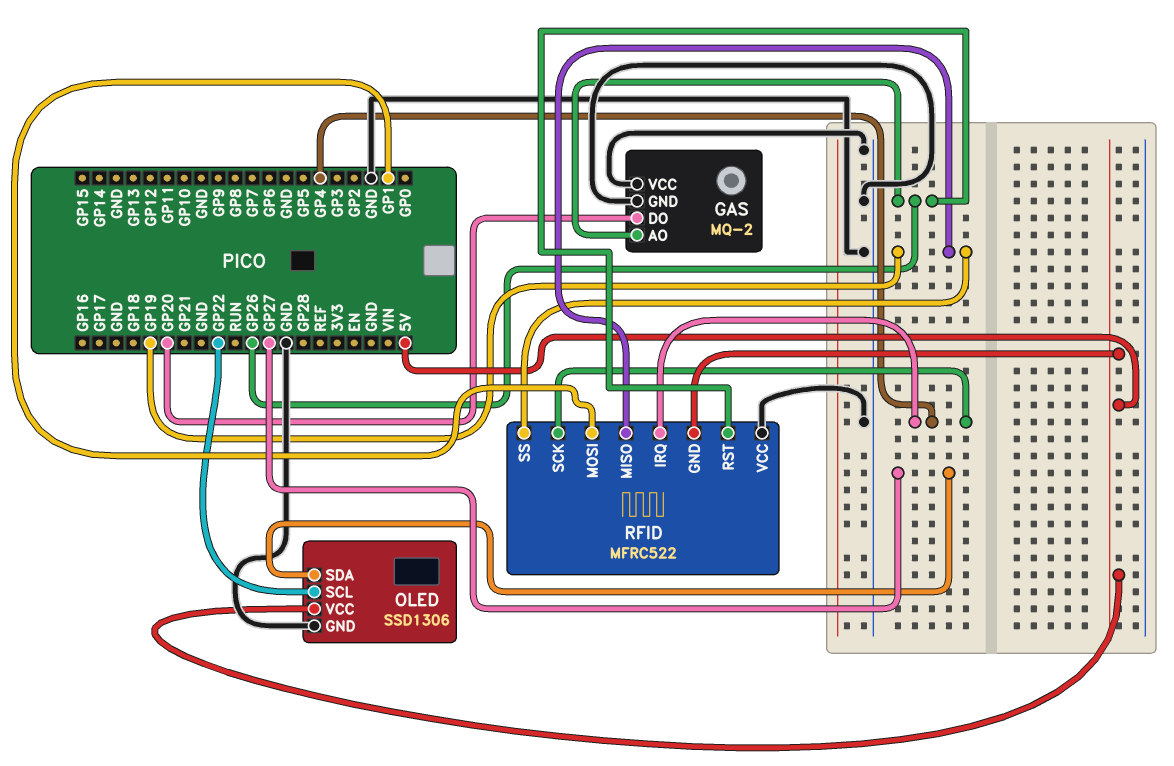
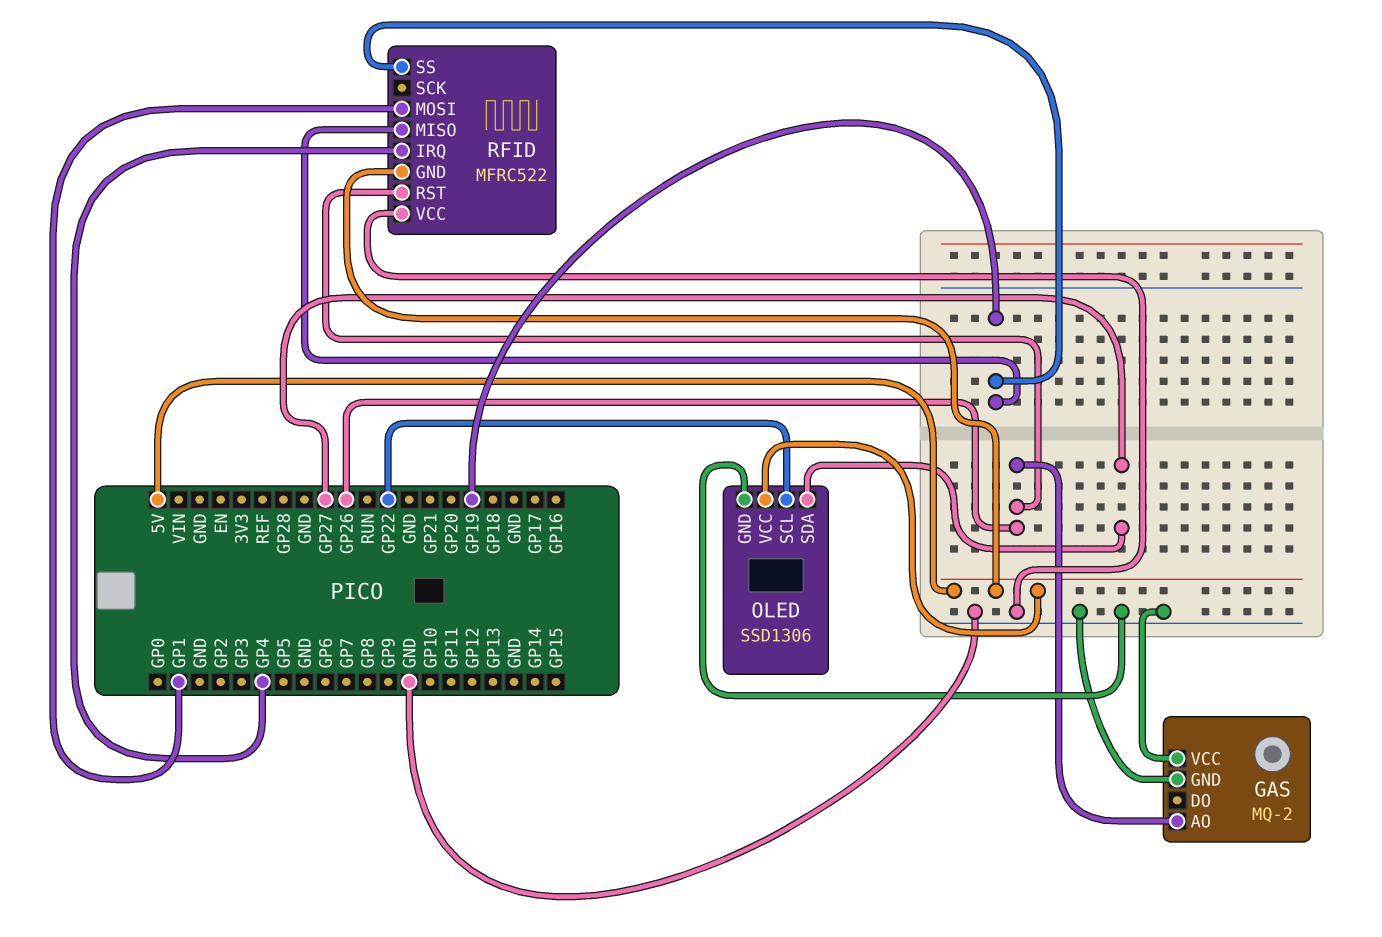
GAS pin DO: GP20 -> none
RFID pin SCK: GP4 -> none

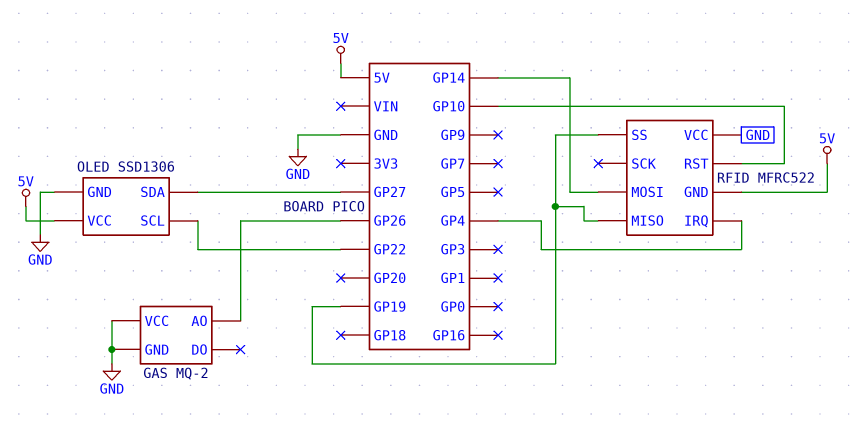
RFID pin MOSI: GP1 -> GP14
RFID pin RST: GP26 -> GP10

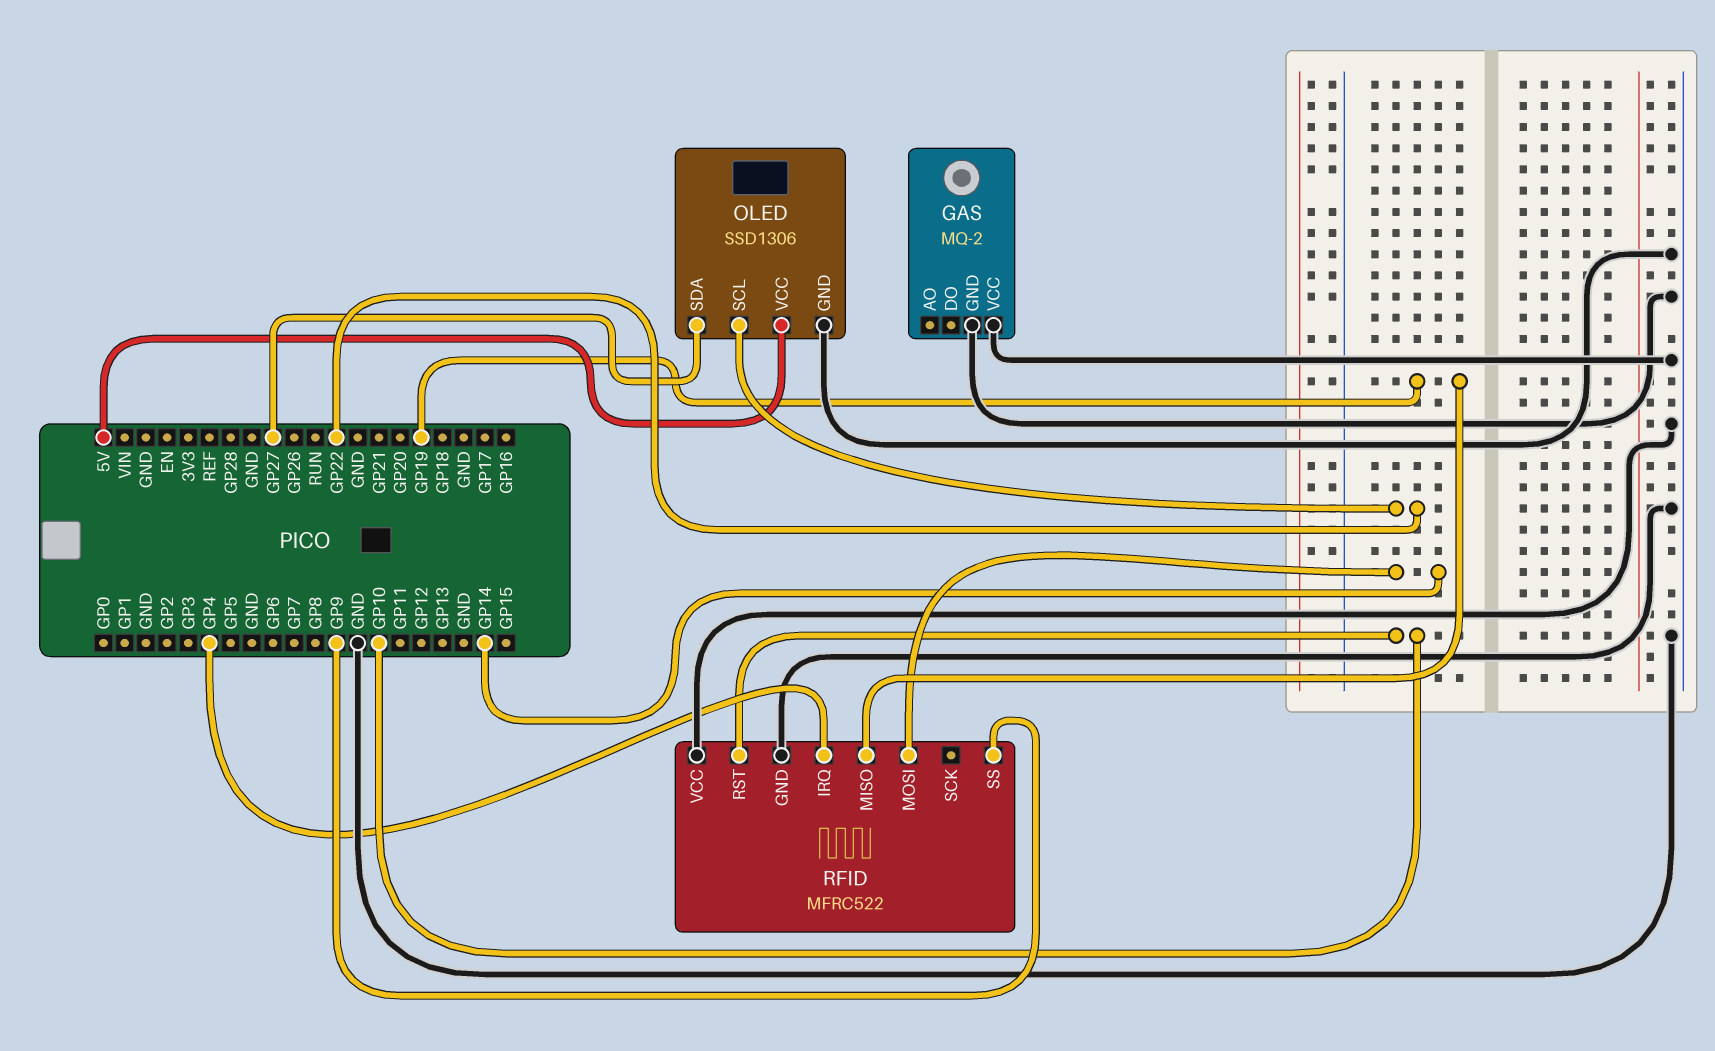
GAS pin AO: GP26 -> none
RFID pin GND: 5V -> GND
RFID pin SS: GP19 -> GP9

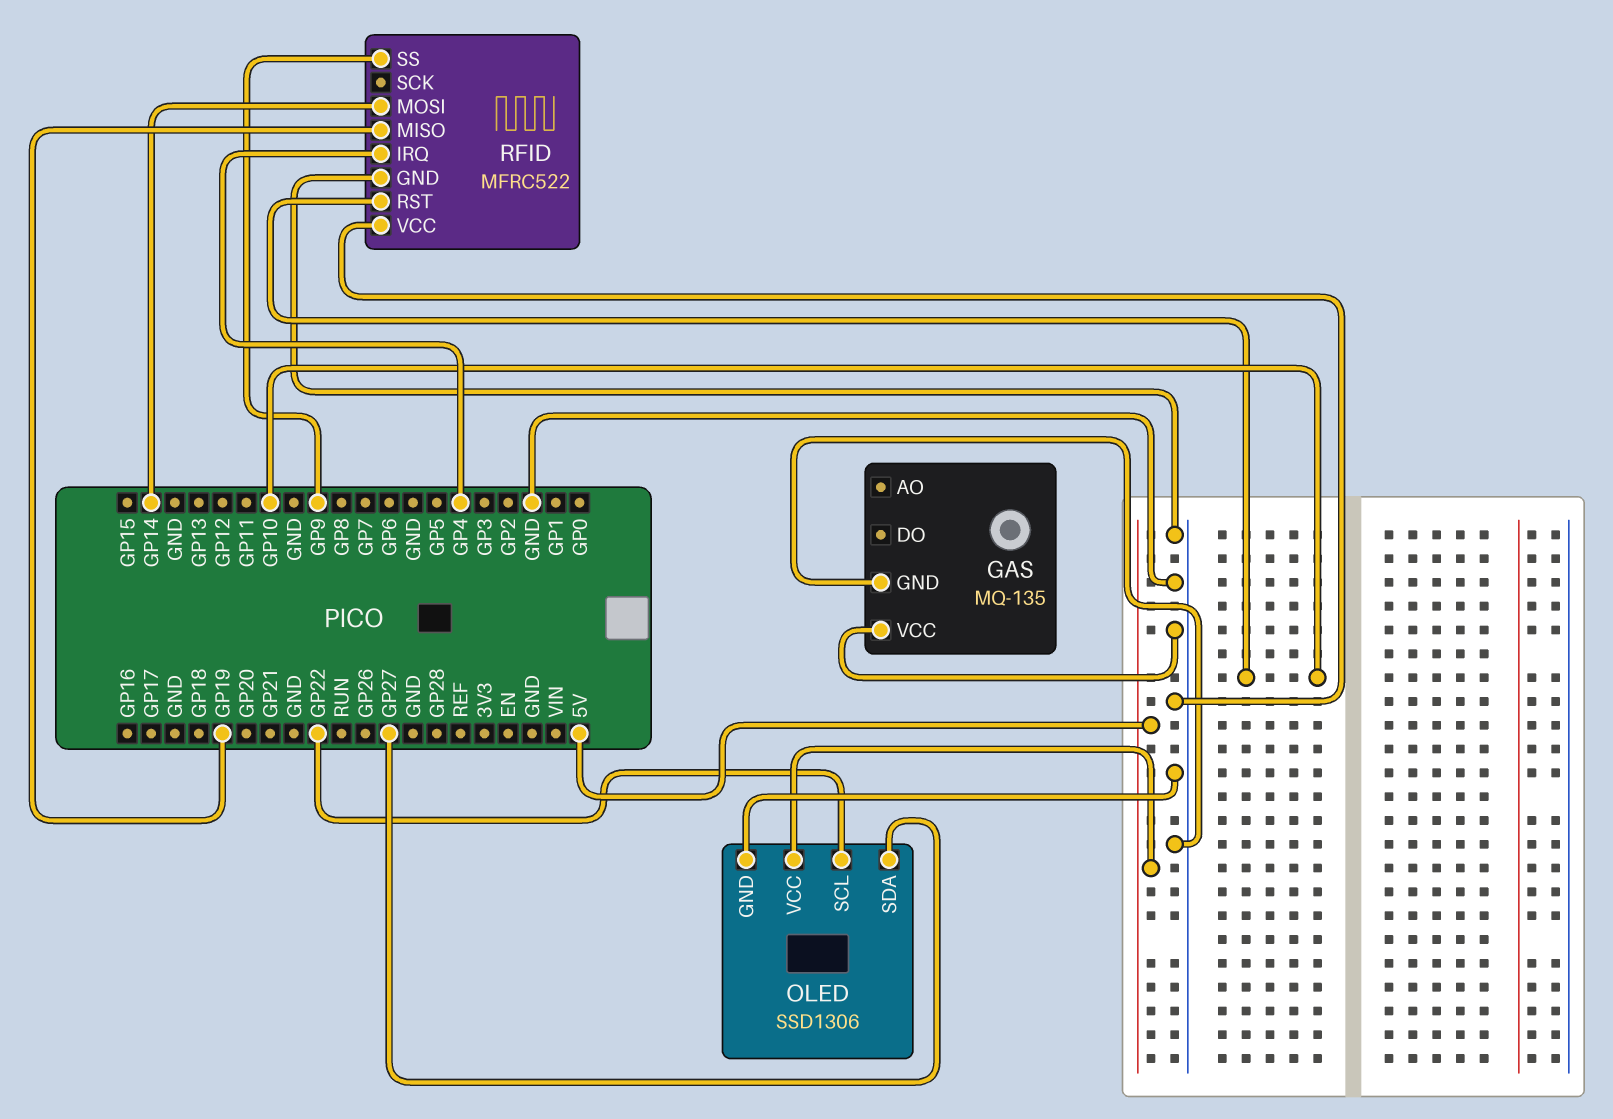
GAS: MQ-2 -> MQ-135

